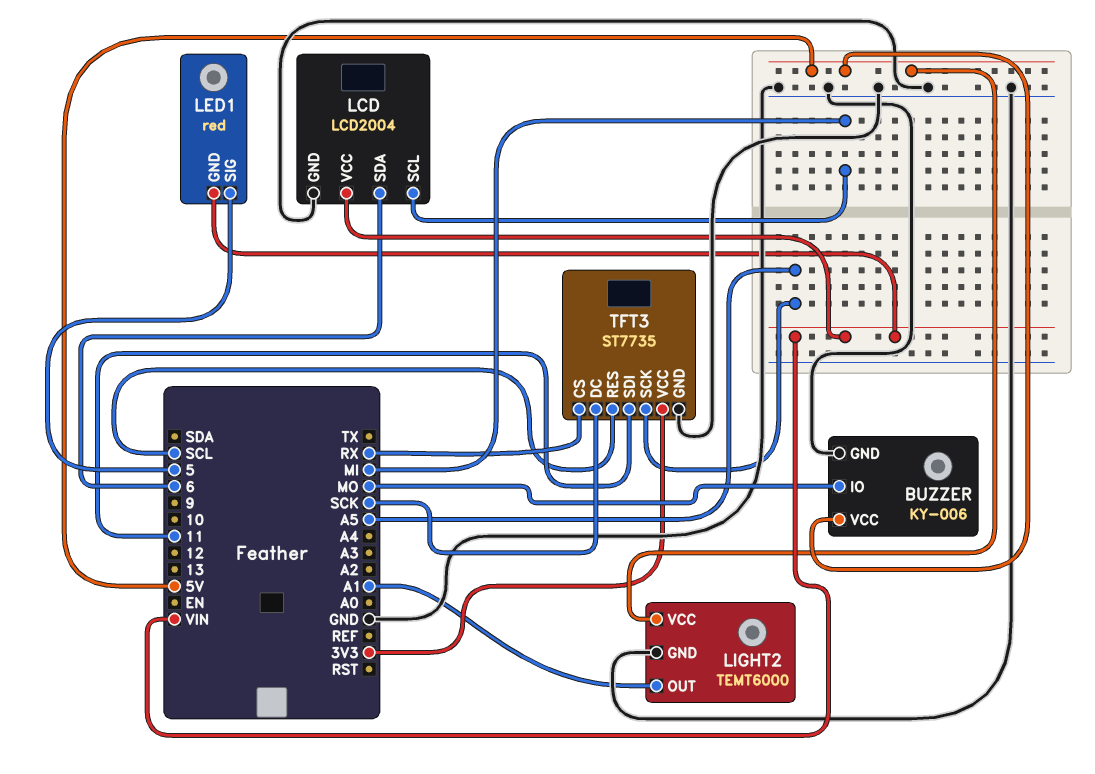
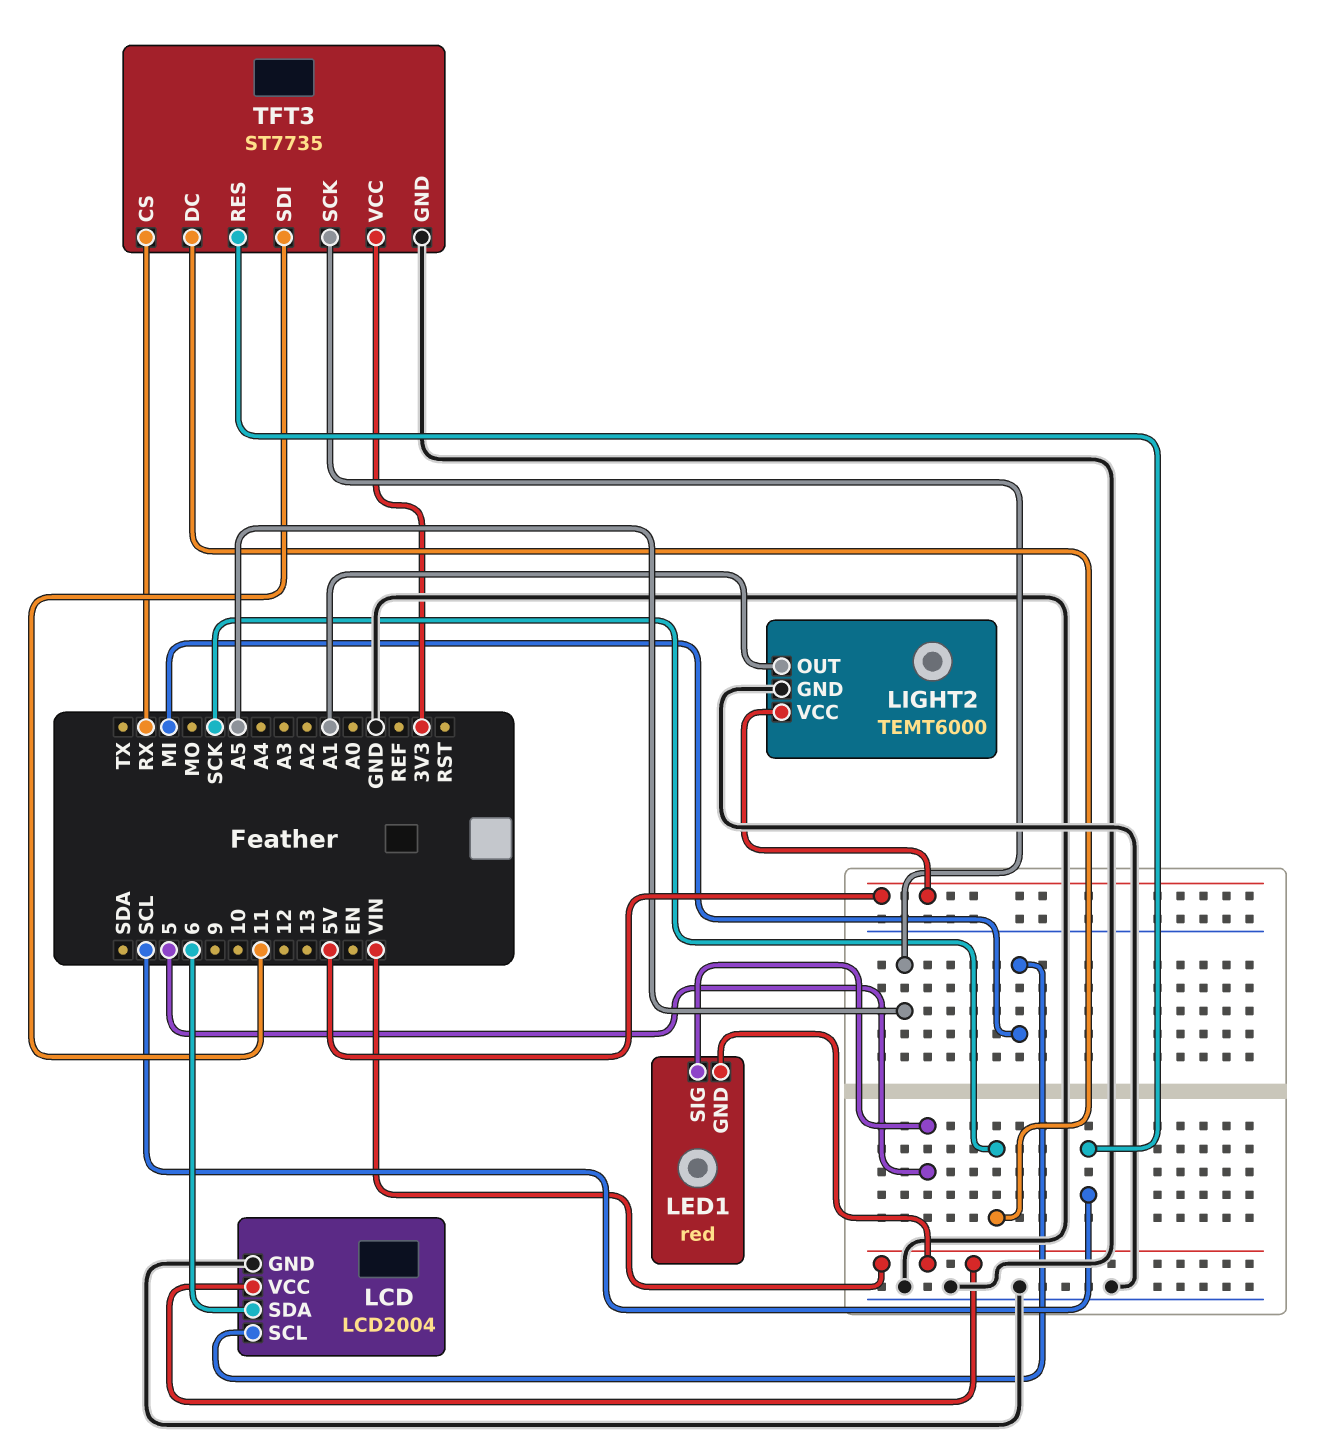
BUZZER: KY-006 -> none
BUZZER pin GND: GND -> none
BUZZER pin IO: MO -> none
BUZZER pin VCC: 5V -> none

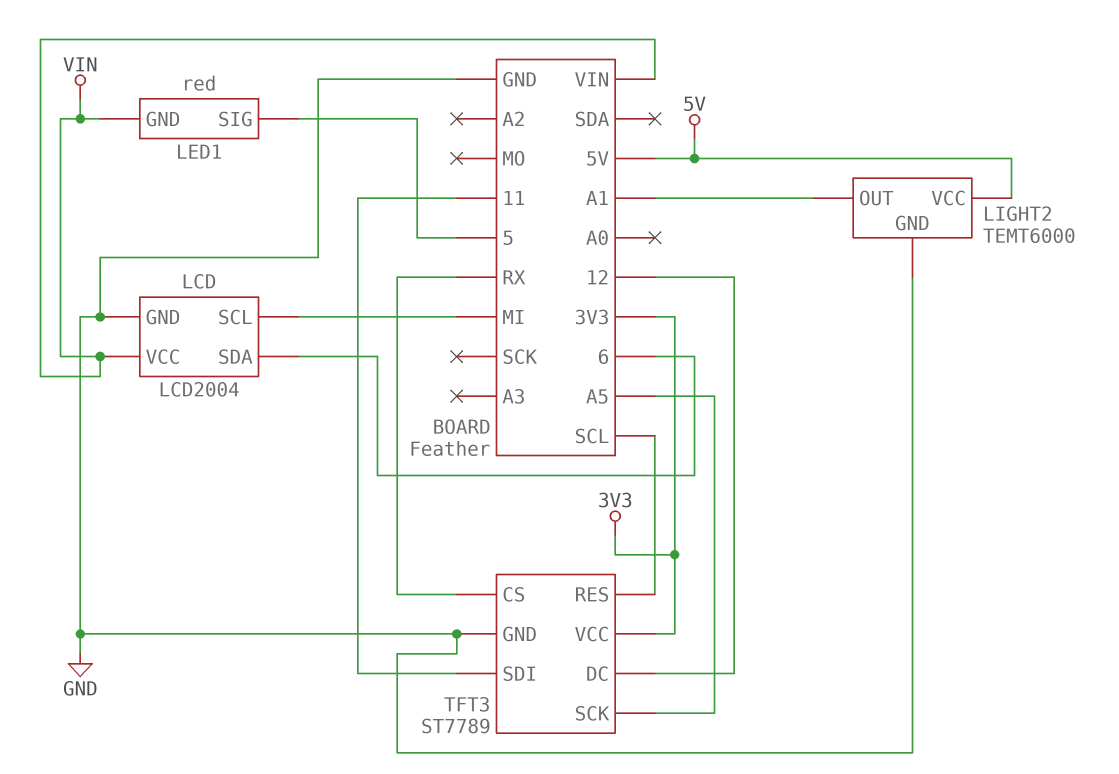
TFT3: ST7735 -> ST7789
TFT3 pin DC: SCK -> 12

